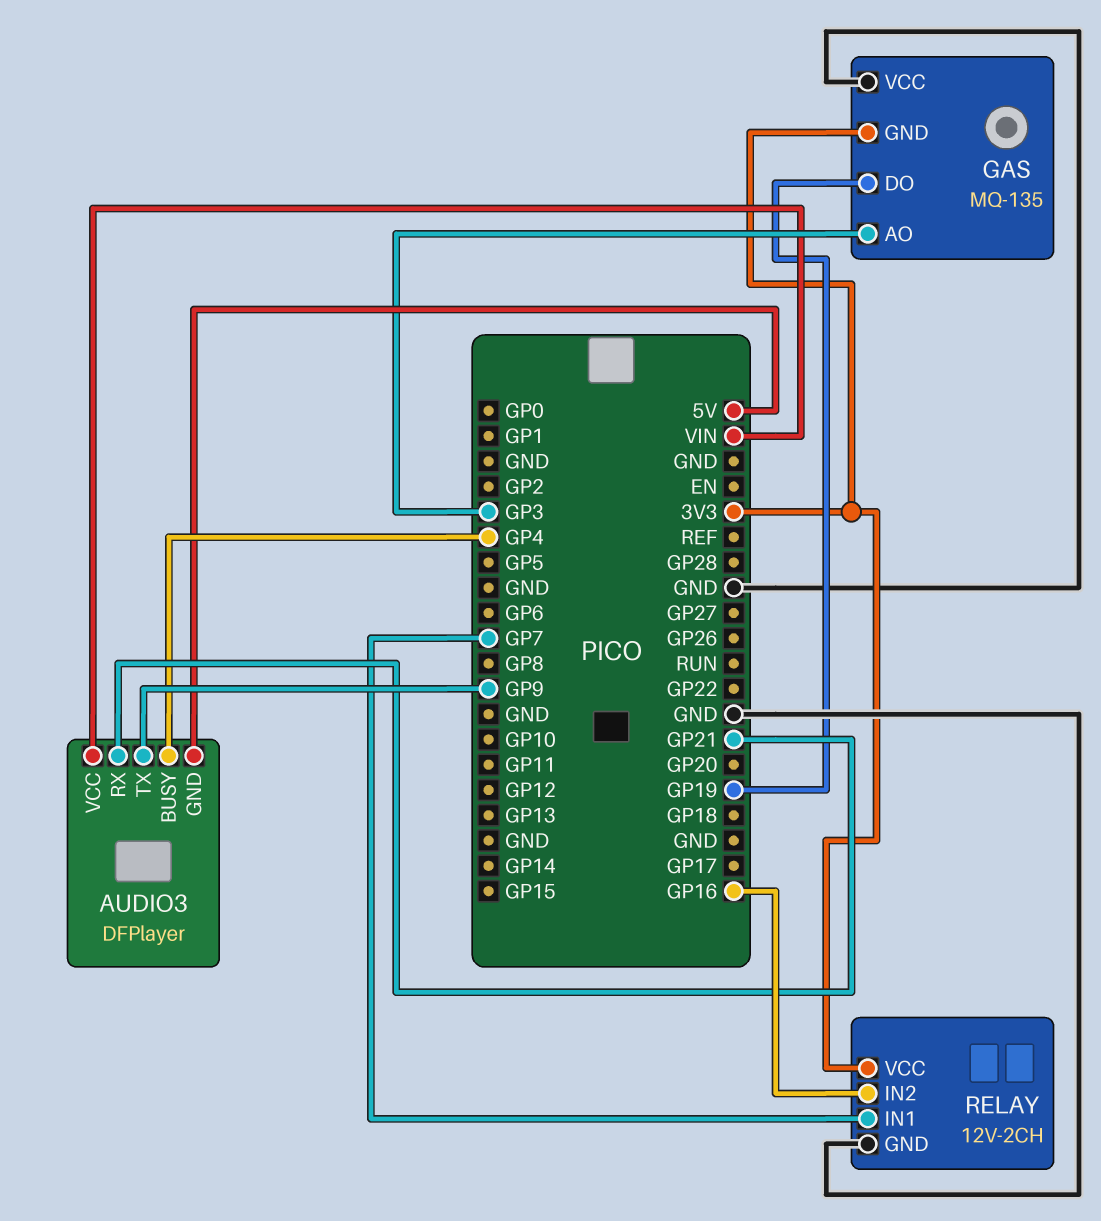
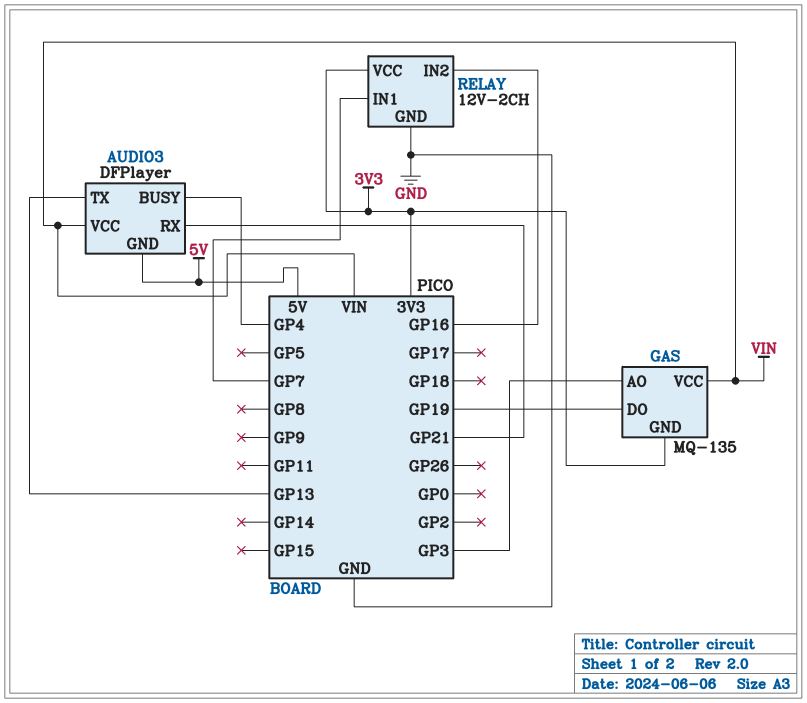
AUDIO3 pin TX: GP9 -> GP13
GAS pin VCC: GND -> VIN

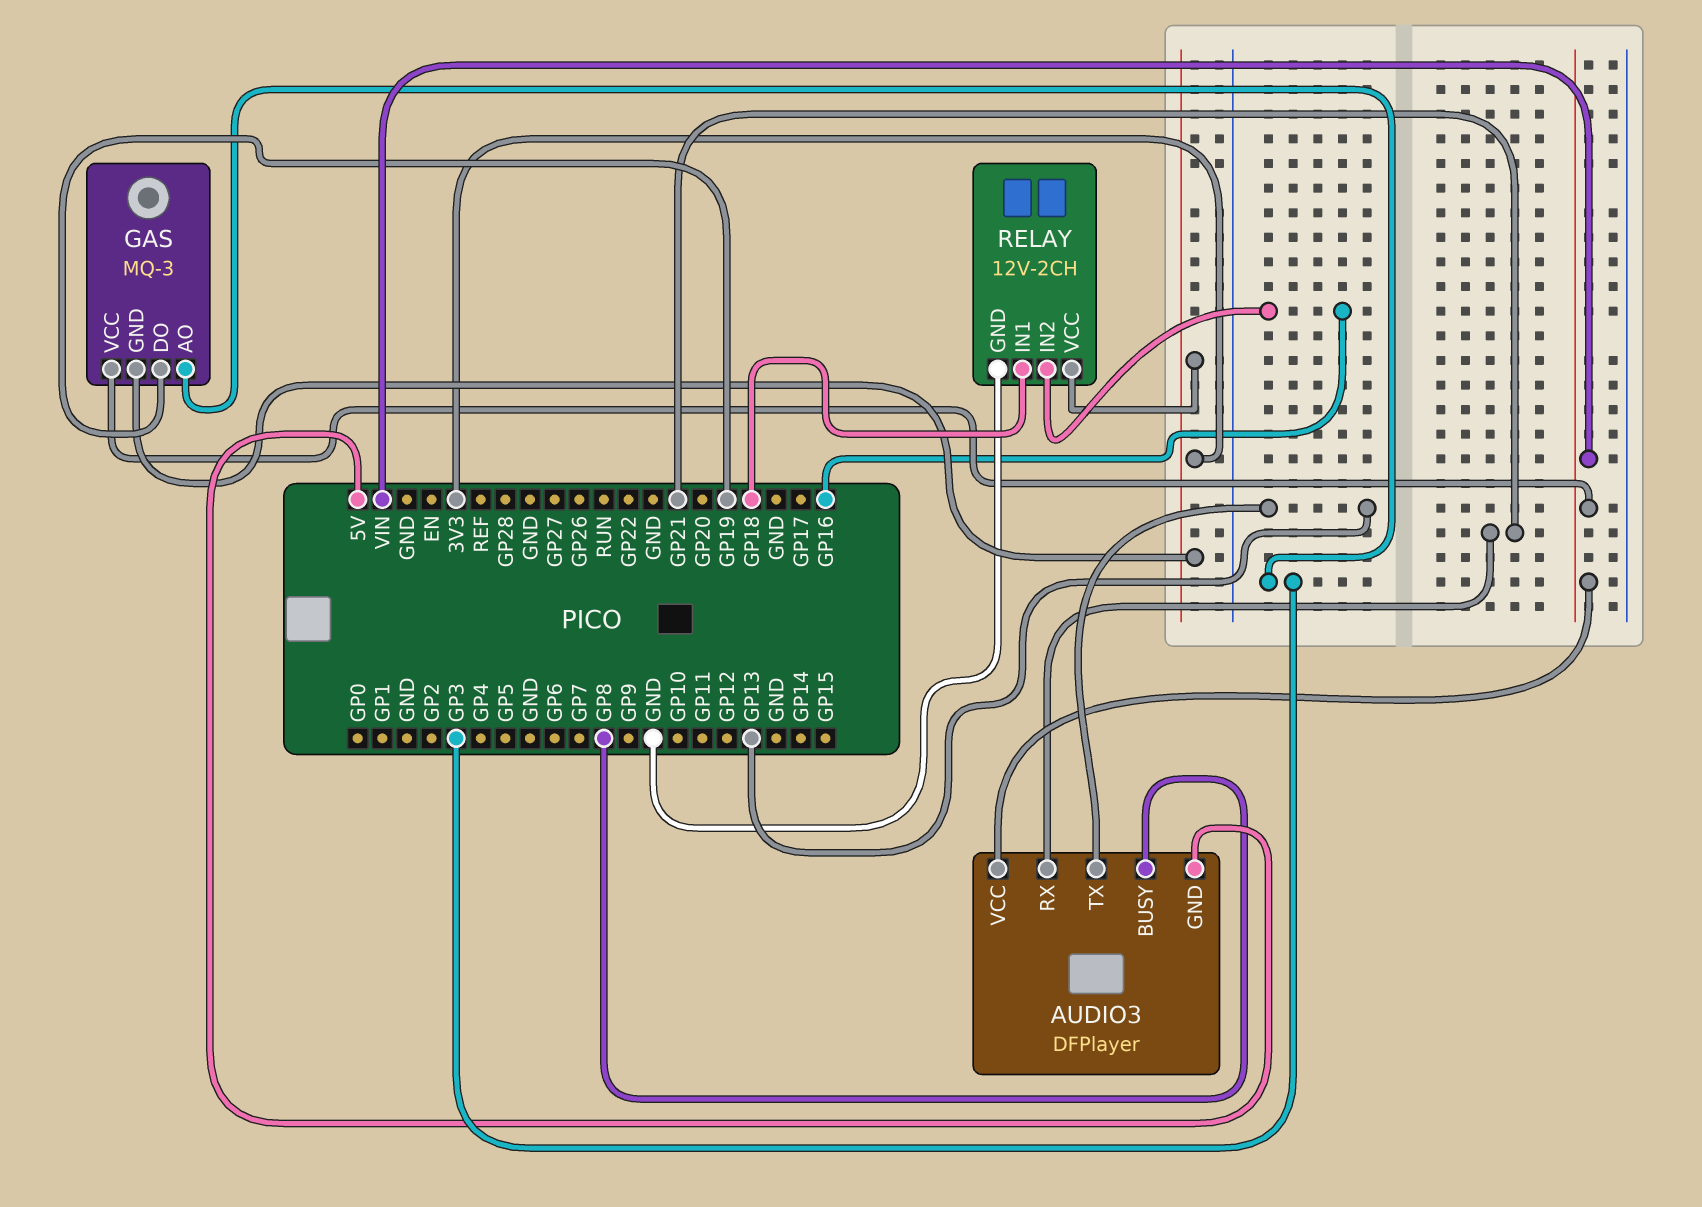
AUDIO3 pin BUSY: GP4 -> GP8
GAS: MQ-135 -> MQ-3
RELAY pin IN1: GP7 -> GP18

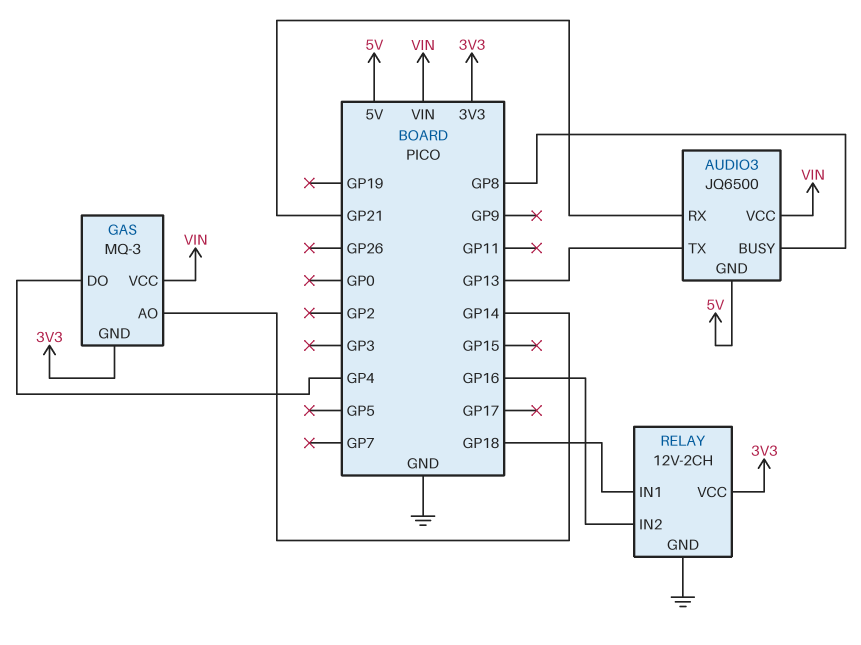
AUDIO3: DFPlayer -> JQ6500
GAS pin AO: GP3 -> GP14
GAS pin DO: GP19 -> GP4

